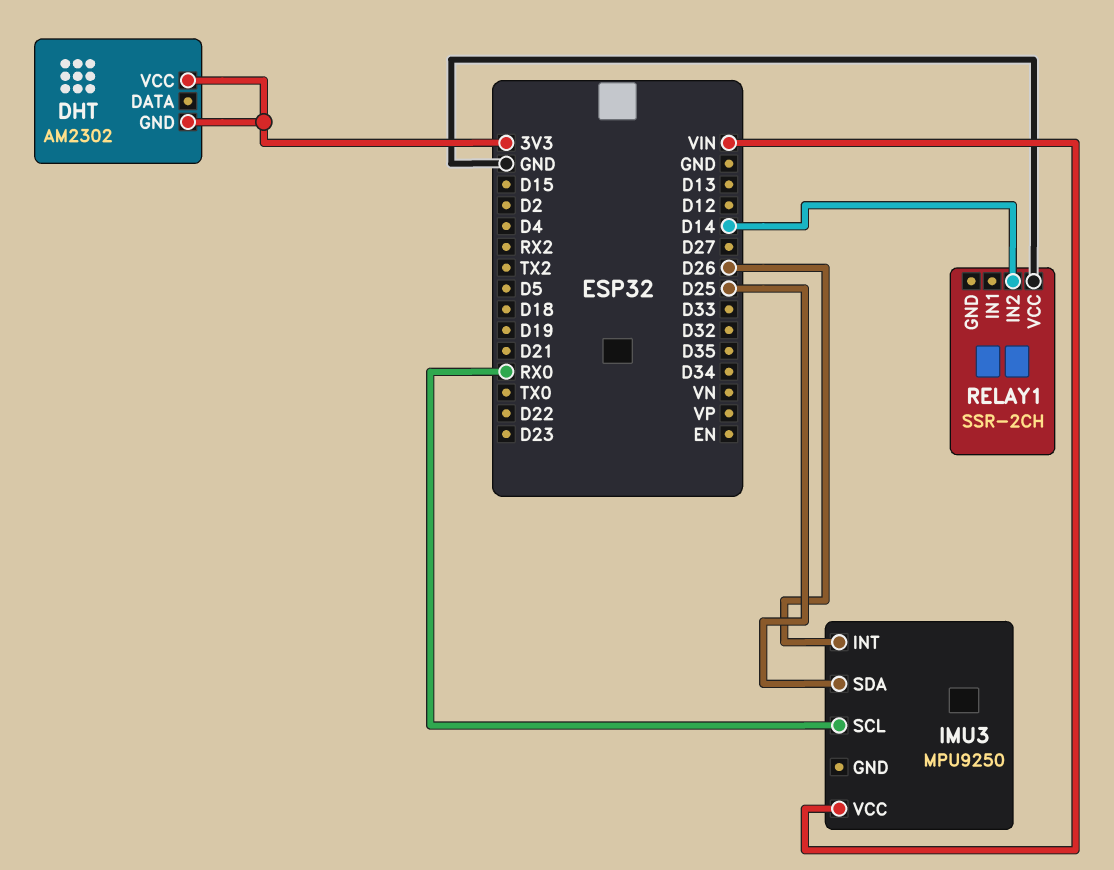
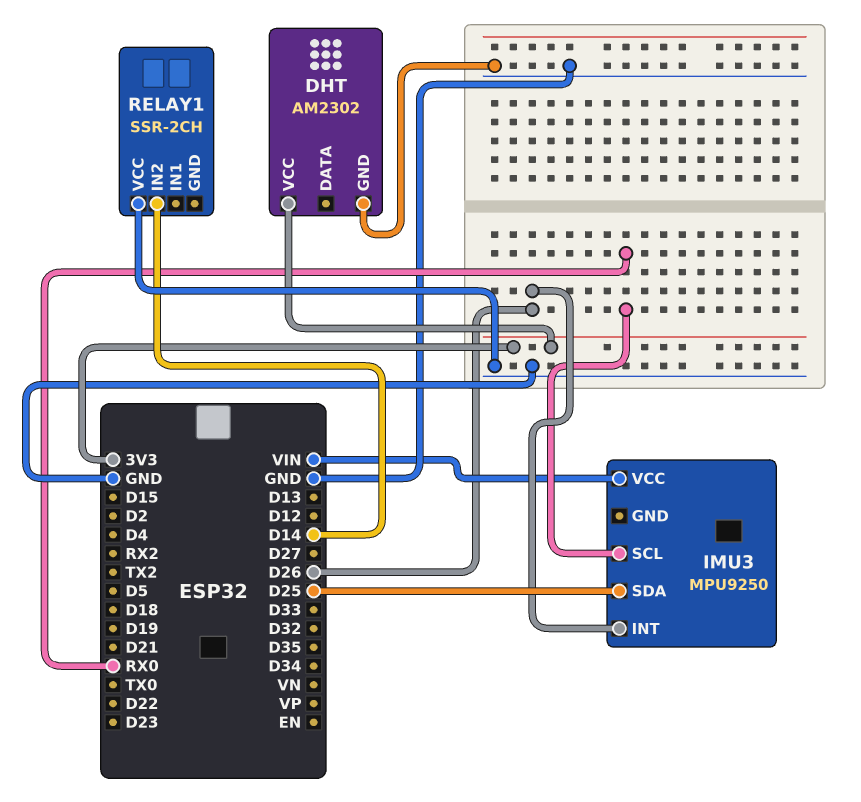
DHT pin GND: 3V3 -> GND

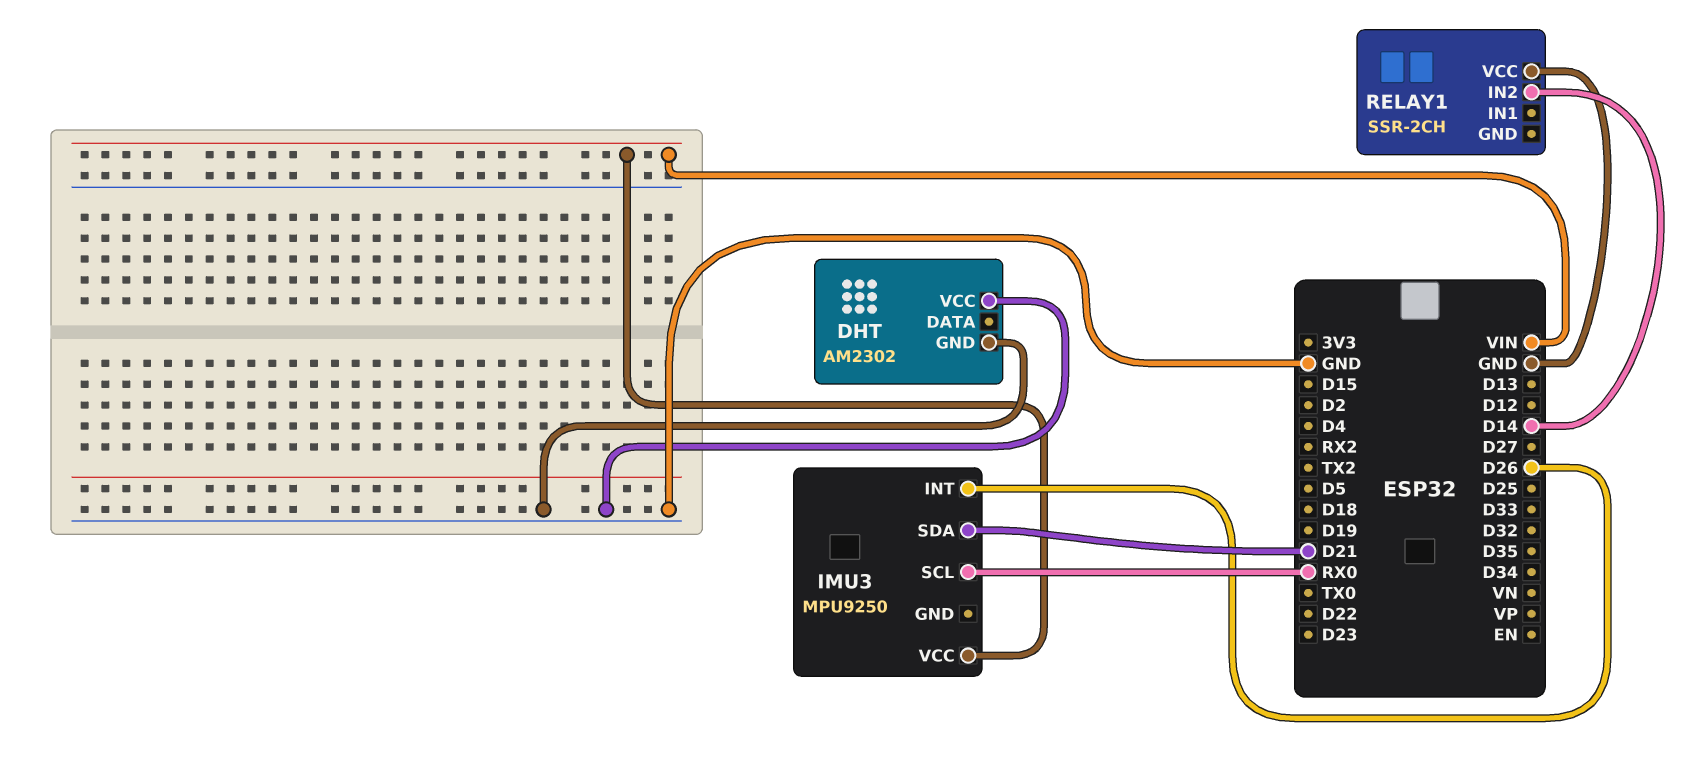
DHT pin VCC: 3V3 -> GND
IMU3 pin SDA: D25 -> D21

